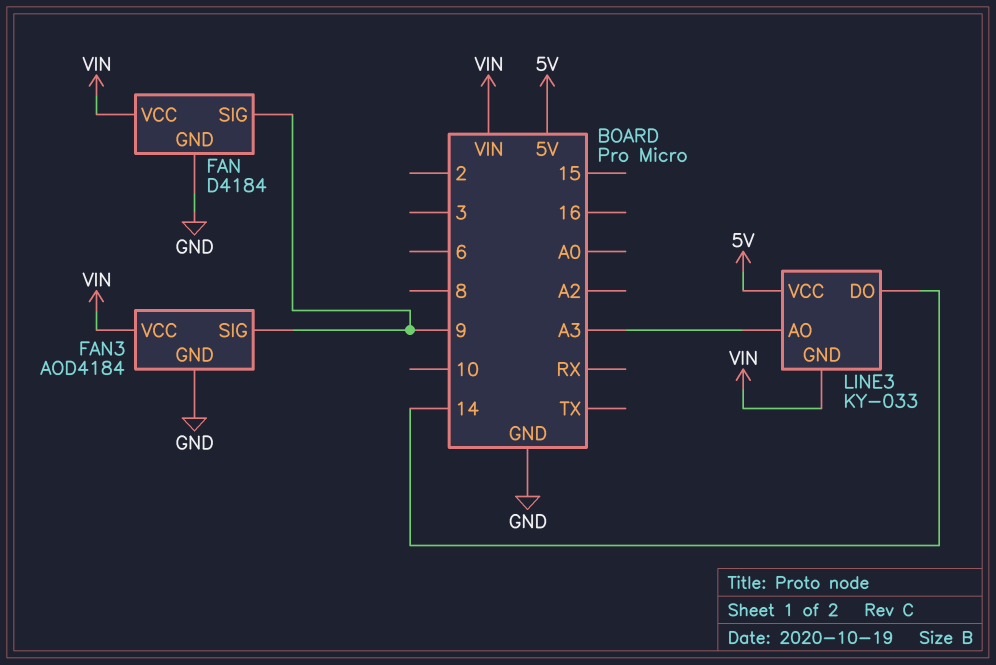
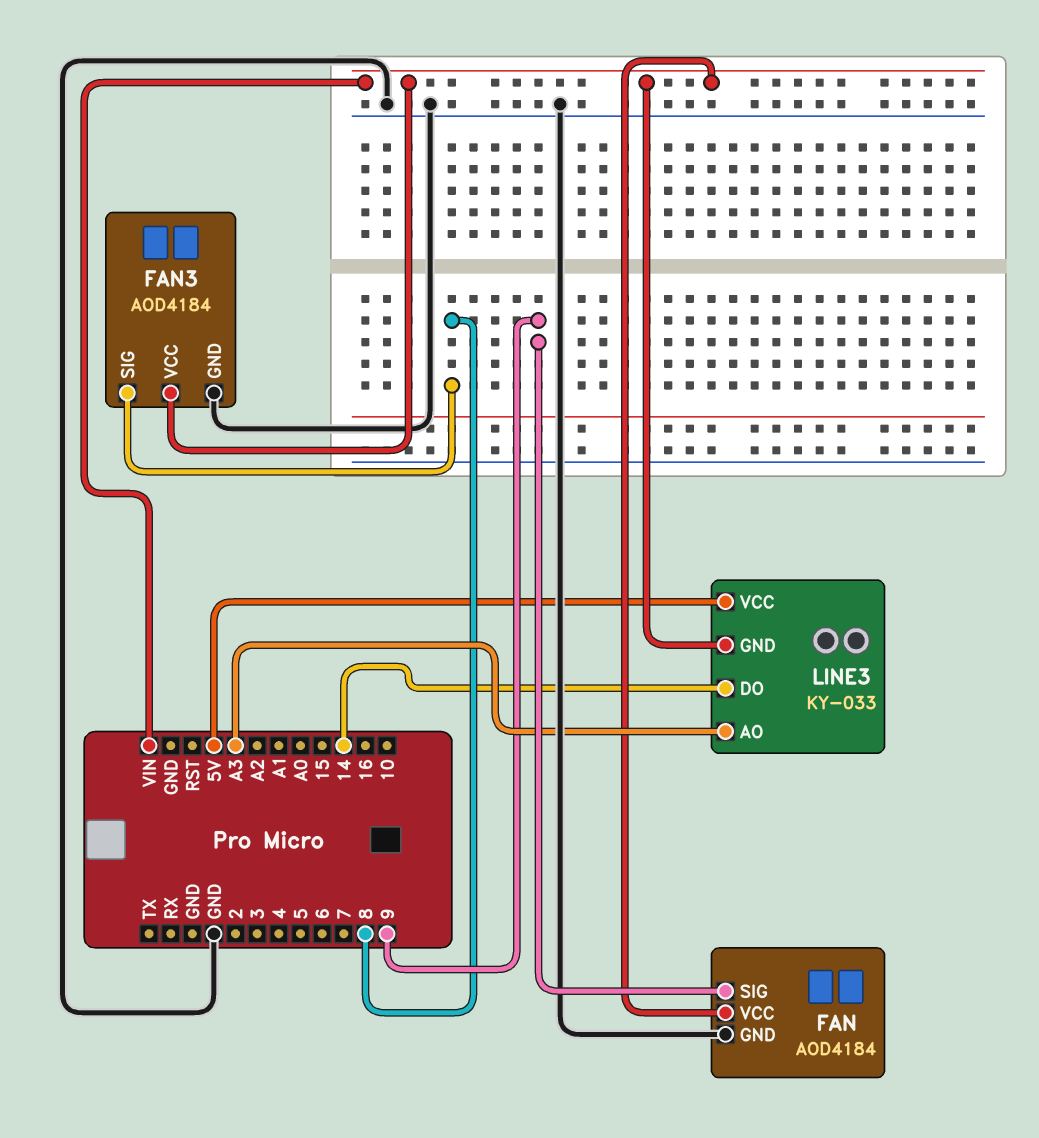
FAN: D4184 -> AOD4184
FAN3 pin SIG: 9 -> 8

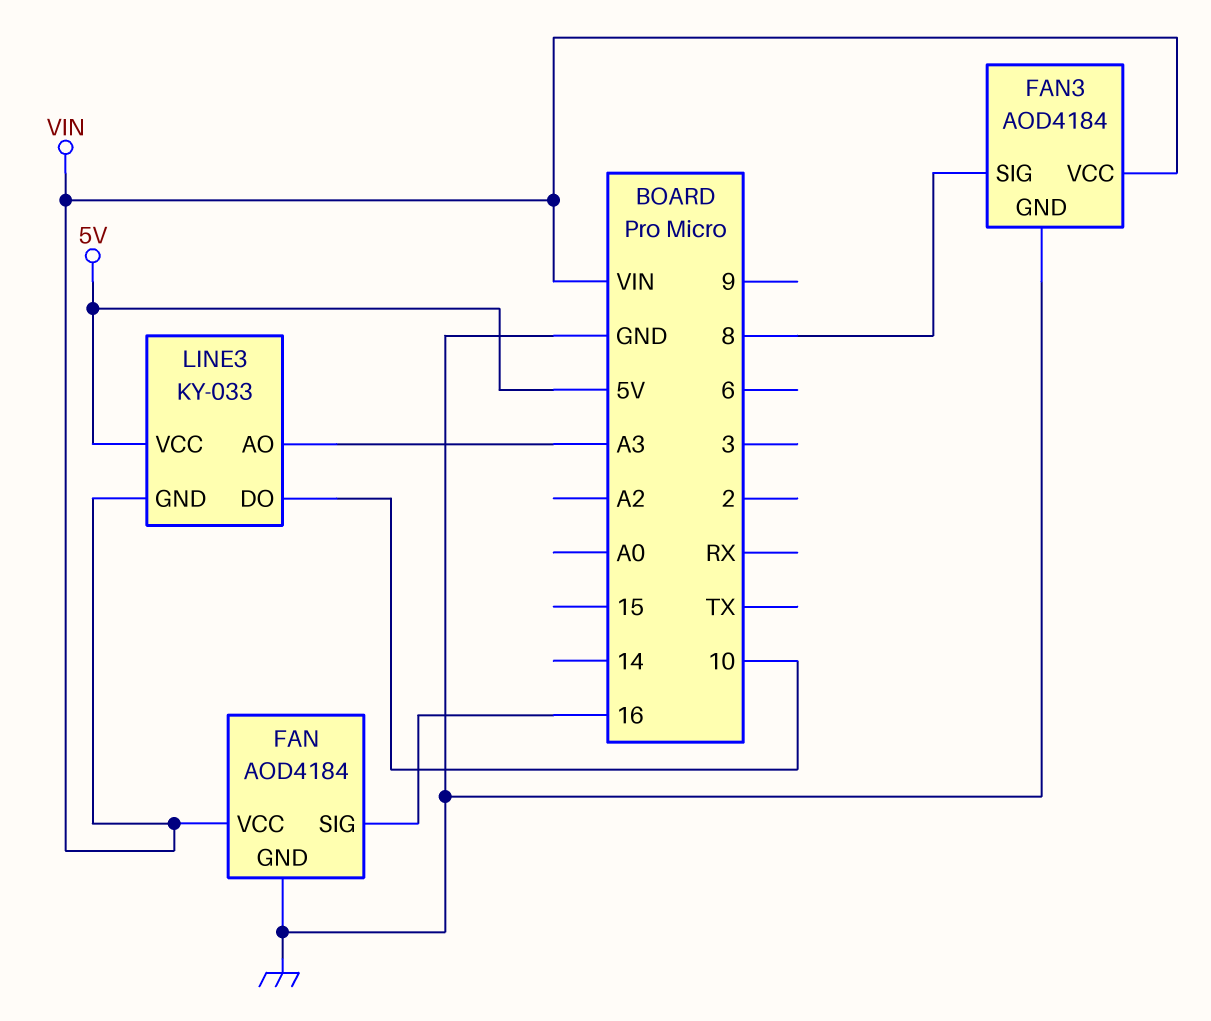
FAN pin SIG: 9 -> 16
LINE3 pin DO: 14 -> 10

